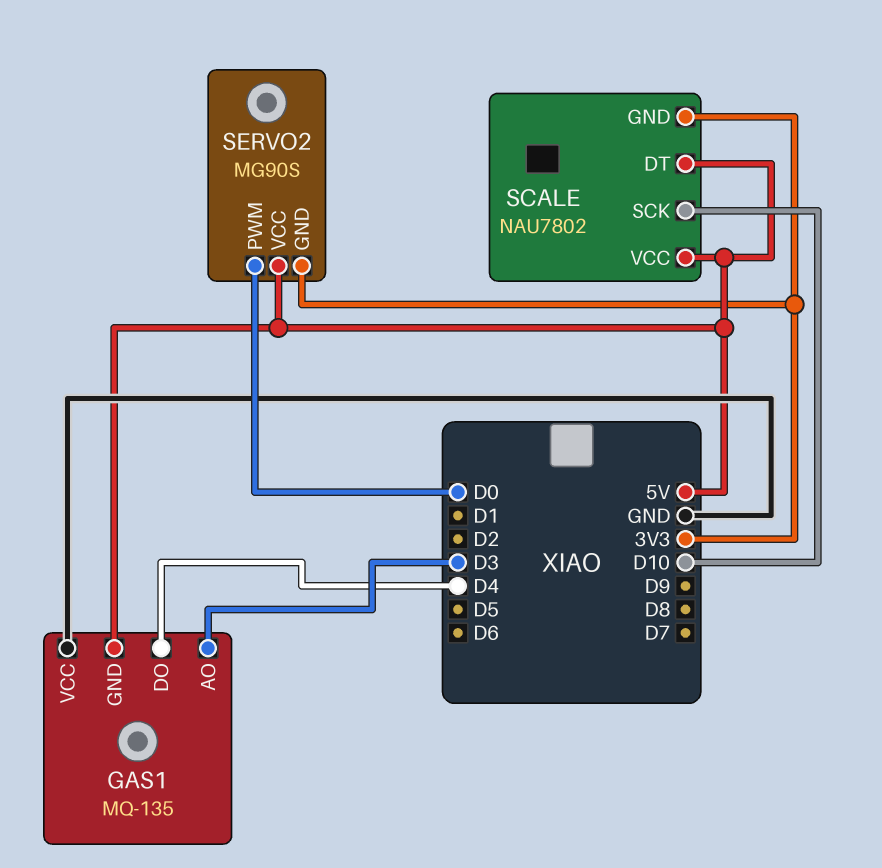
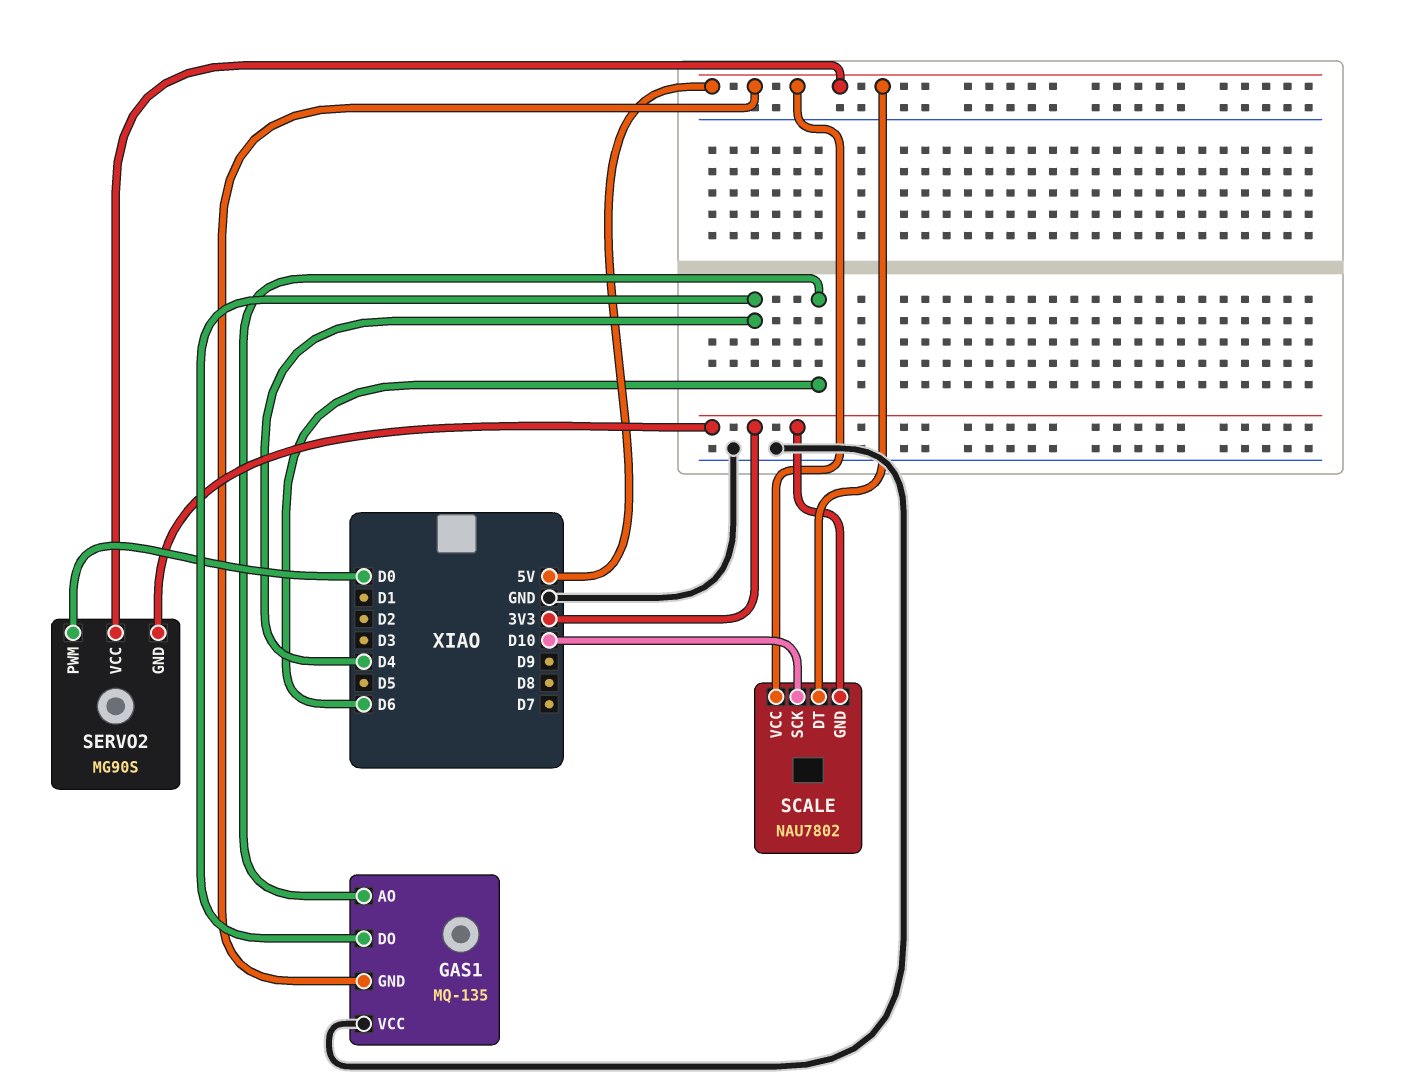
GAS1 pin AO: D3 -> D6

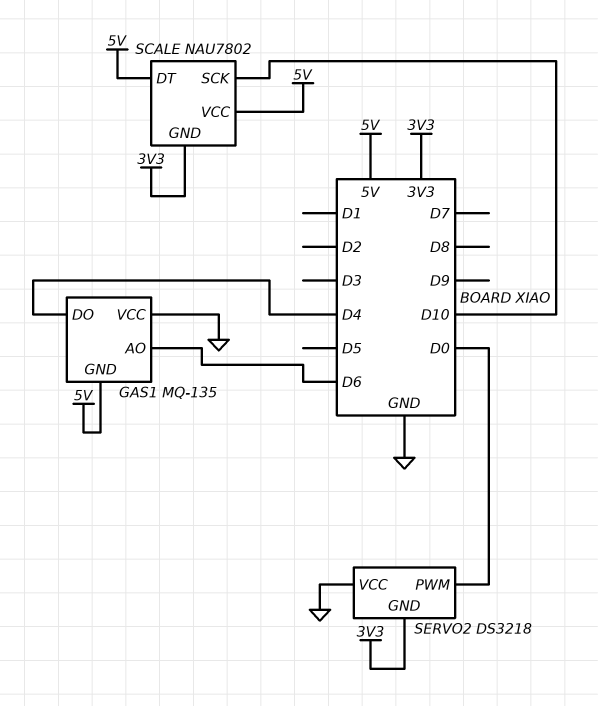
SERVO2: MG90S -> DS3218
SERVO2 pin VCC: 5V -> GND

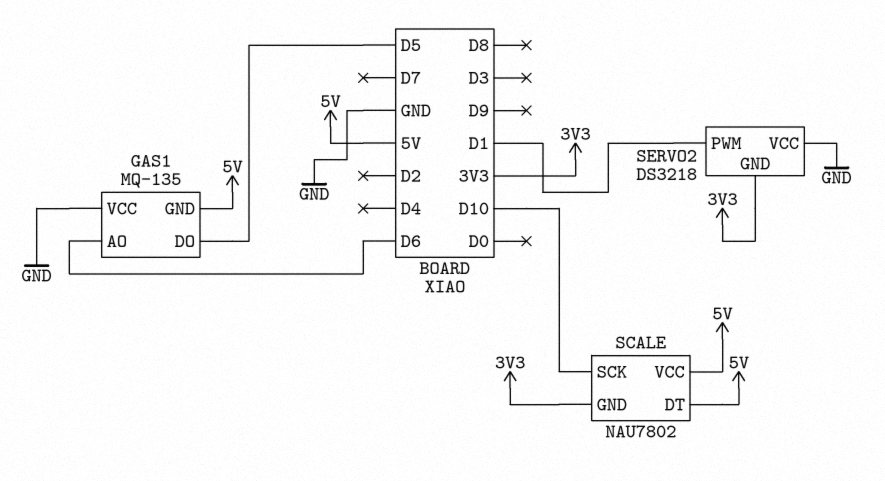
GAS1 pin DO: D4 -> D5
SERVO2 pin PWM: D0 -> D1

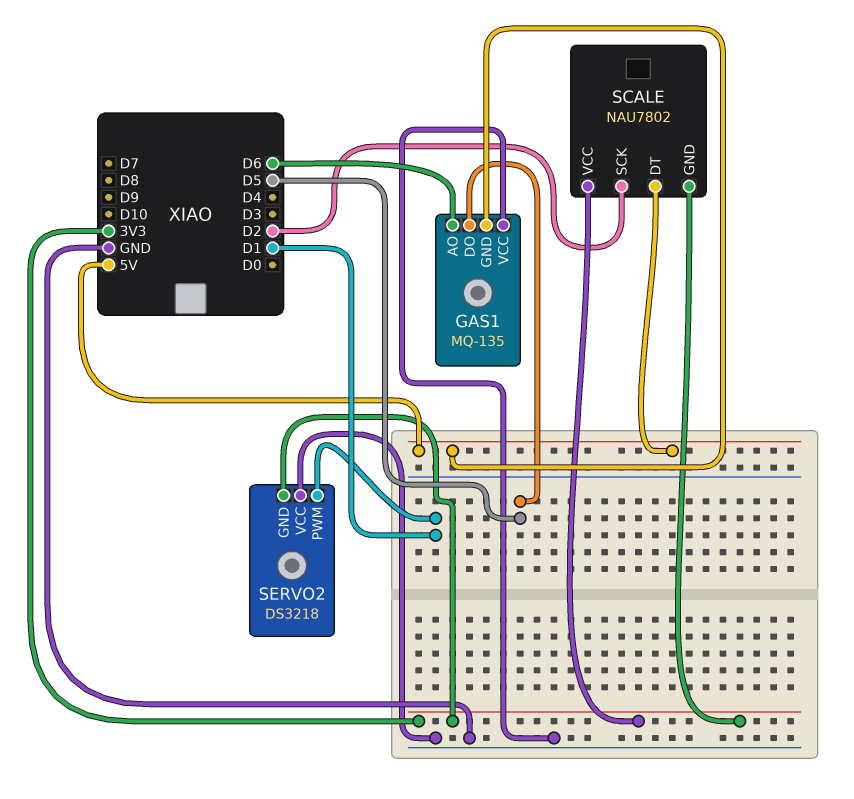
SCALE pin SCK: D10 -> D2
SCALE pin VCC: 5V -> 3V3

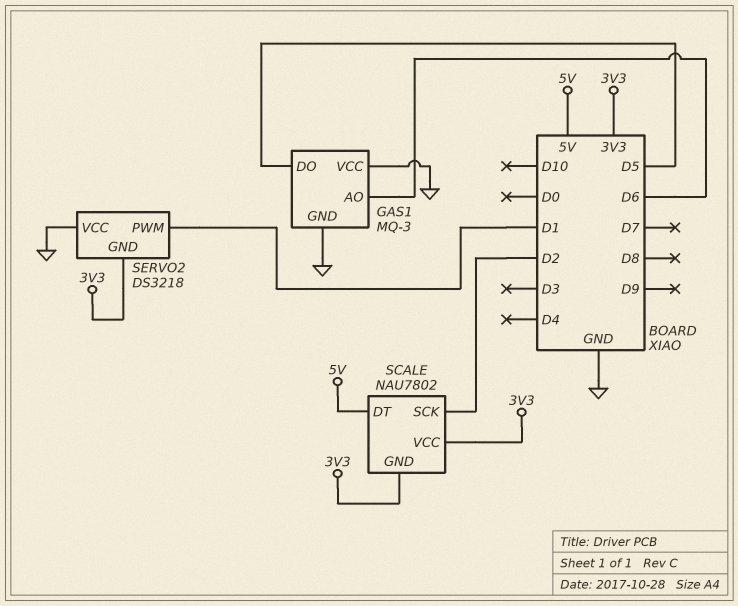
GAS1: MQ-135 -> MQ-3
GAS1 pin GND: 5V -> GND

